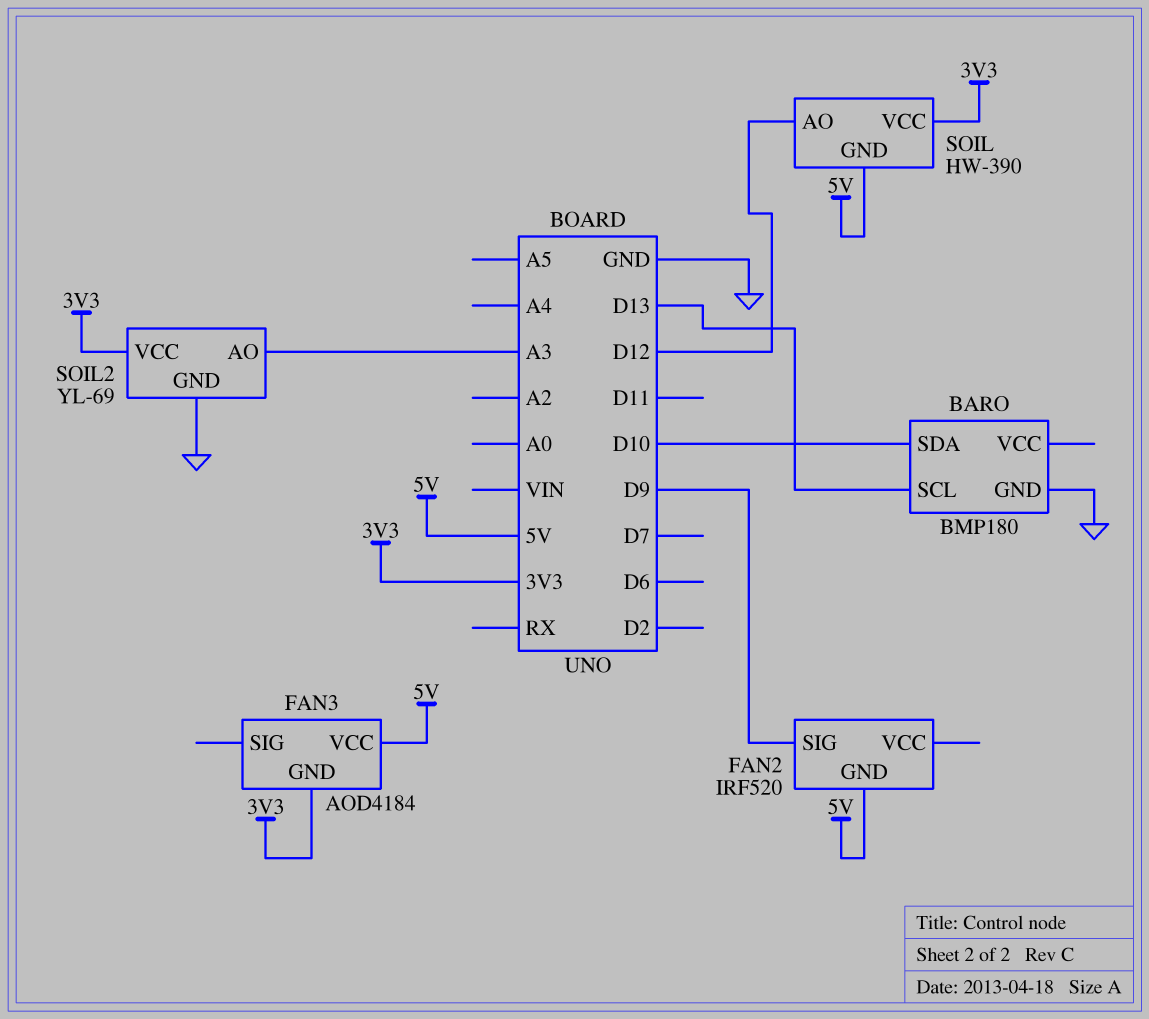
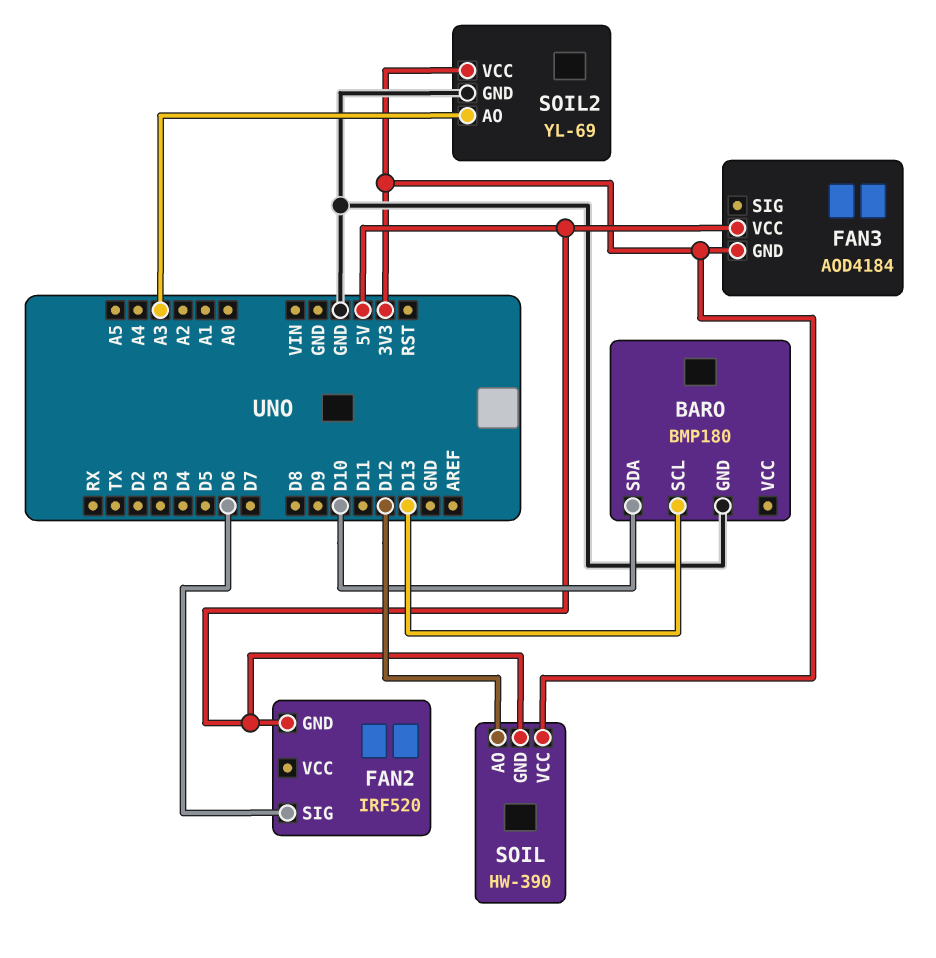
FAN2 pin SIG: D9 -> D6

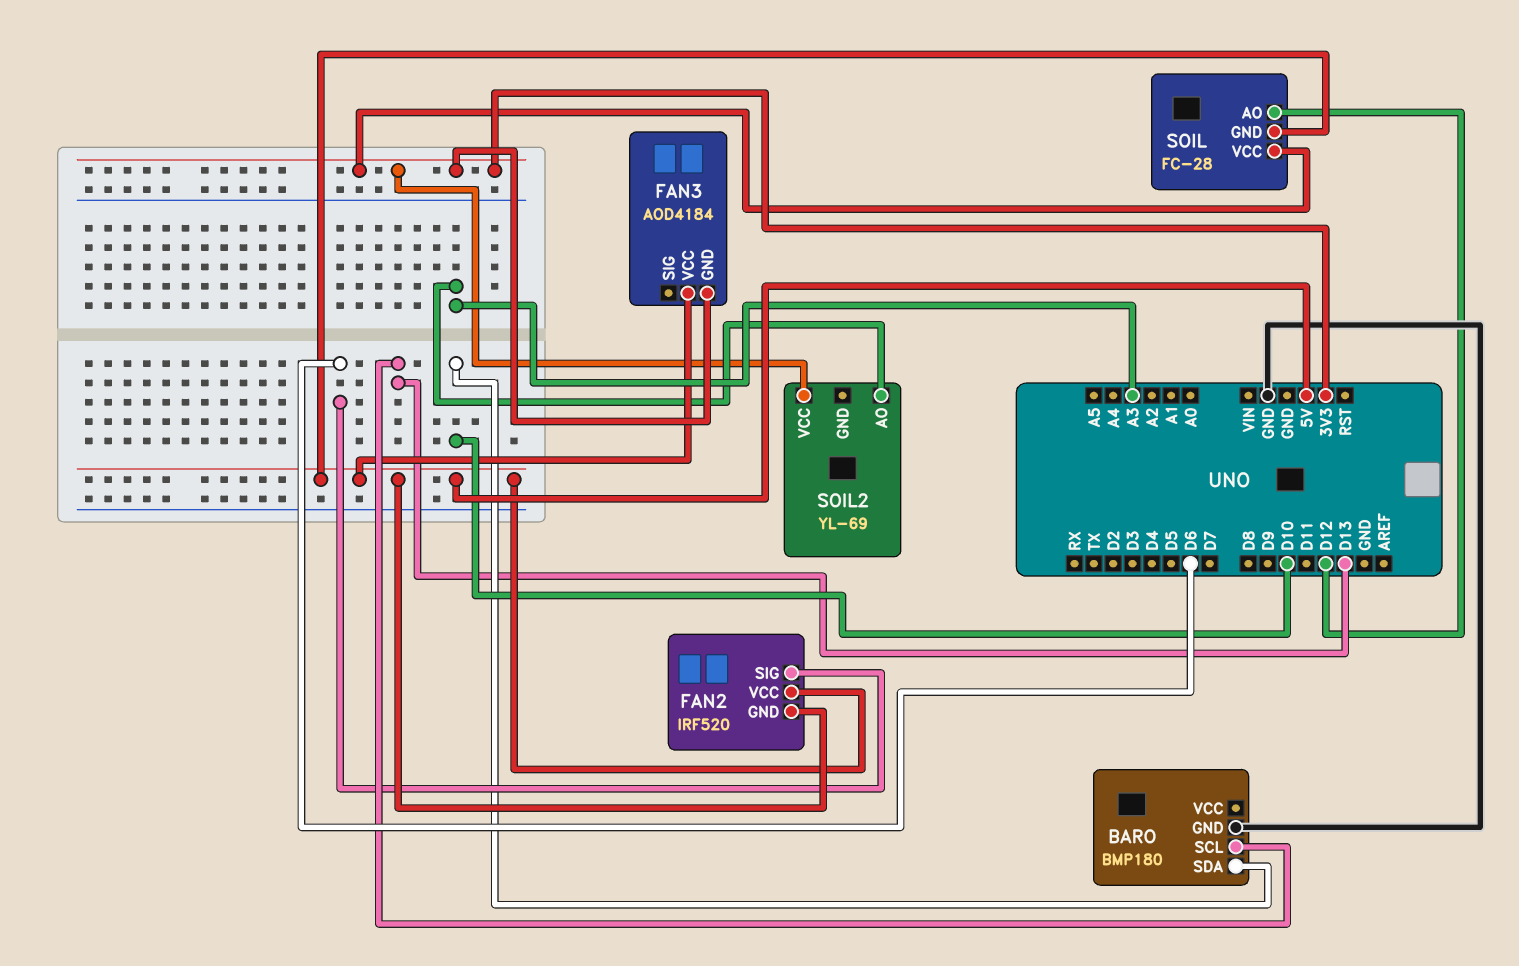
FAN2 pin VCC: none -> 5V
SOIL: HW-390 -> FC-28
SOIL2 pin GND: GND -> none

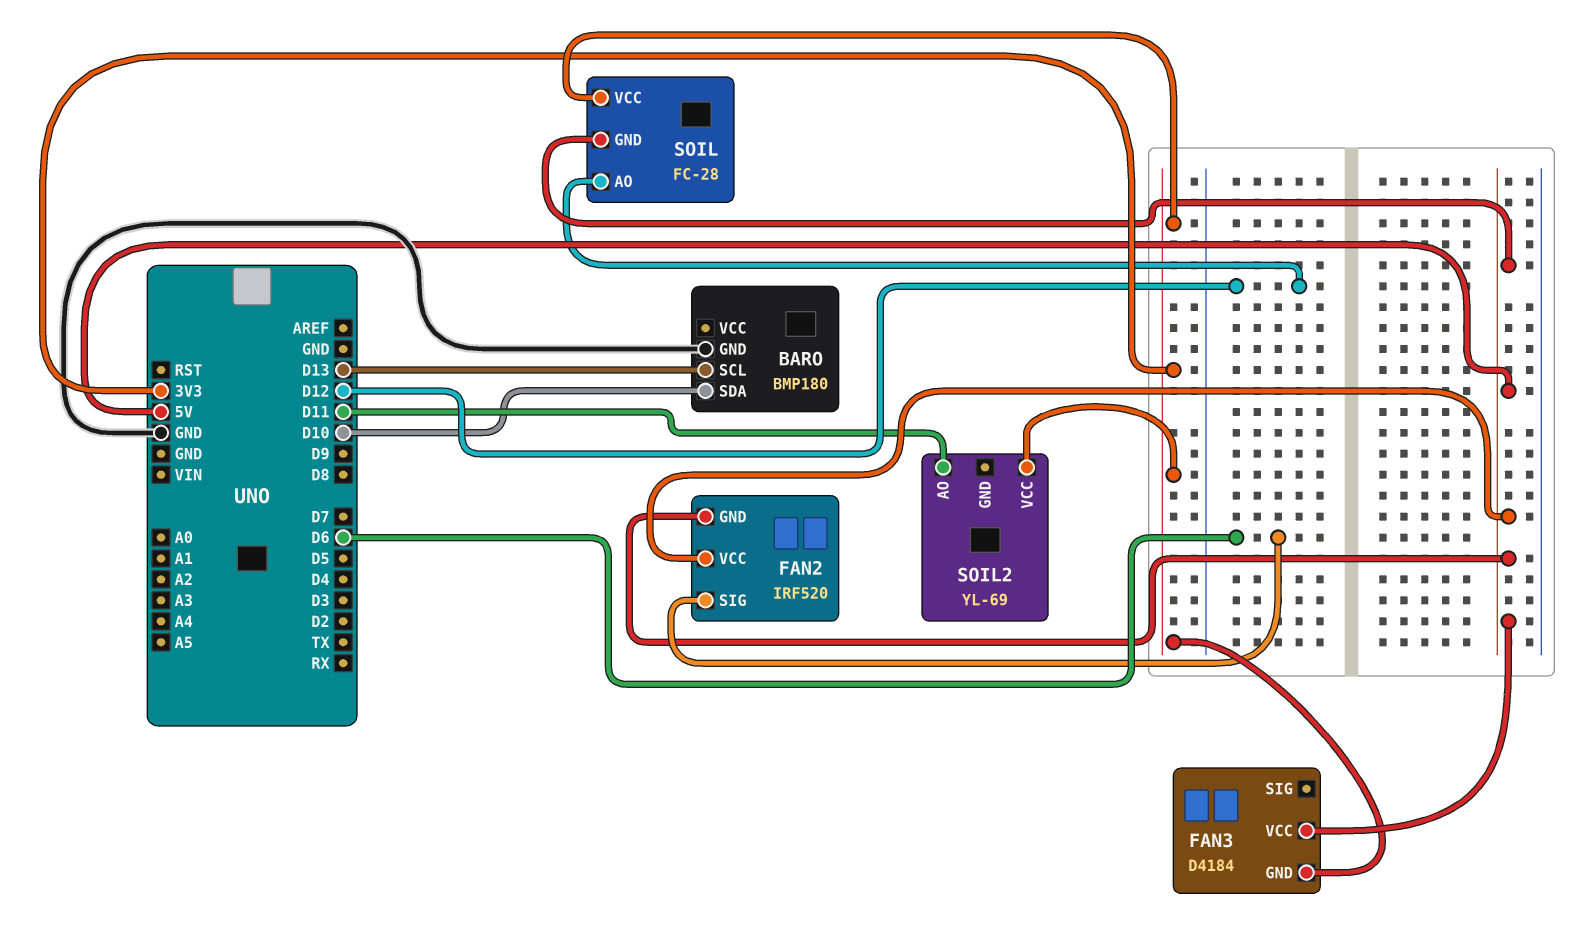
FAN3: AOD4184 -> D4184
SOIL2 pin AO: A3 -> D11

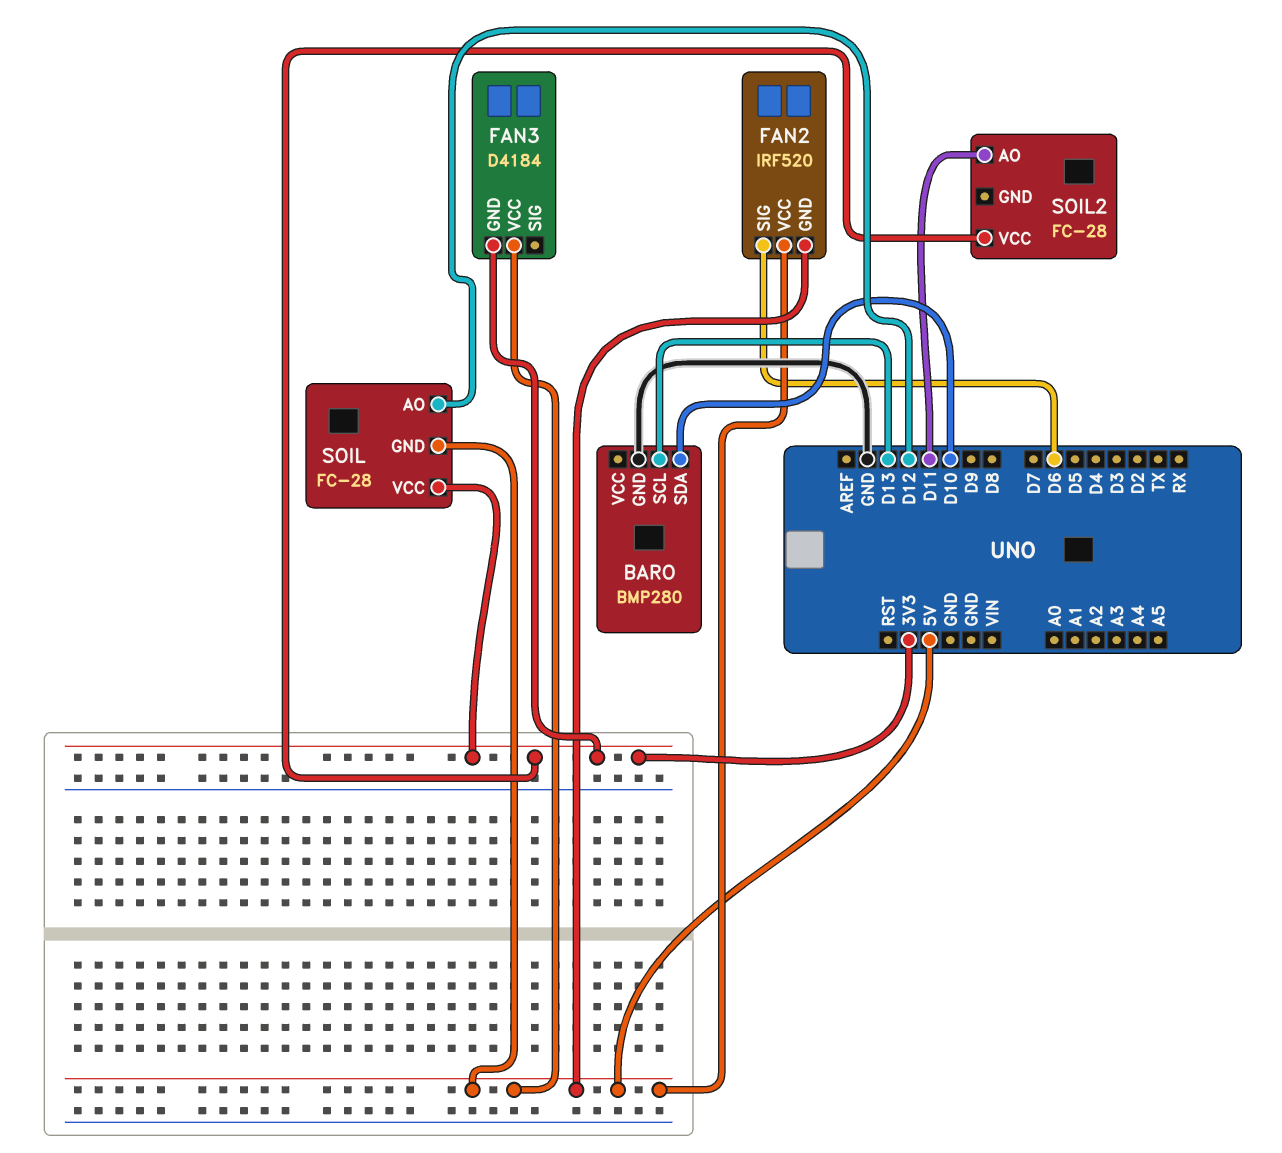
BARO: BMP180 -> BMP280
SOIL2: YL-69 -> FC-28

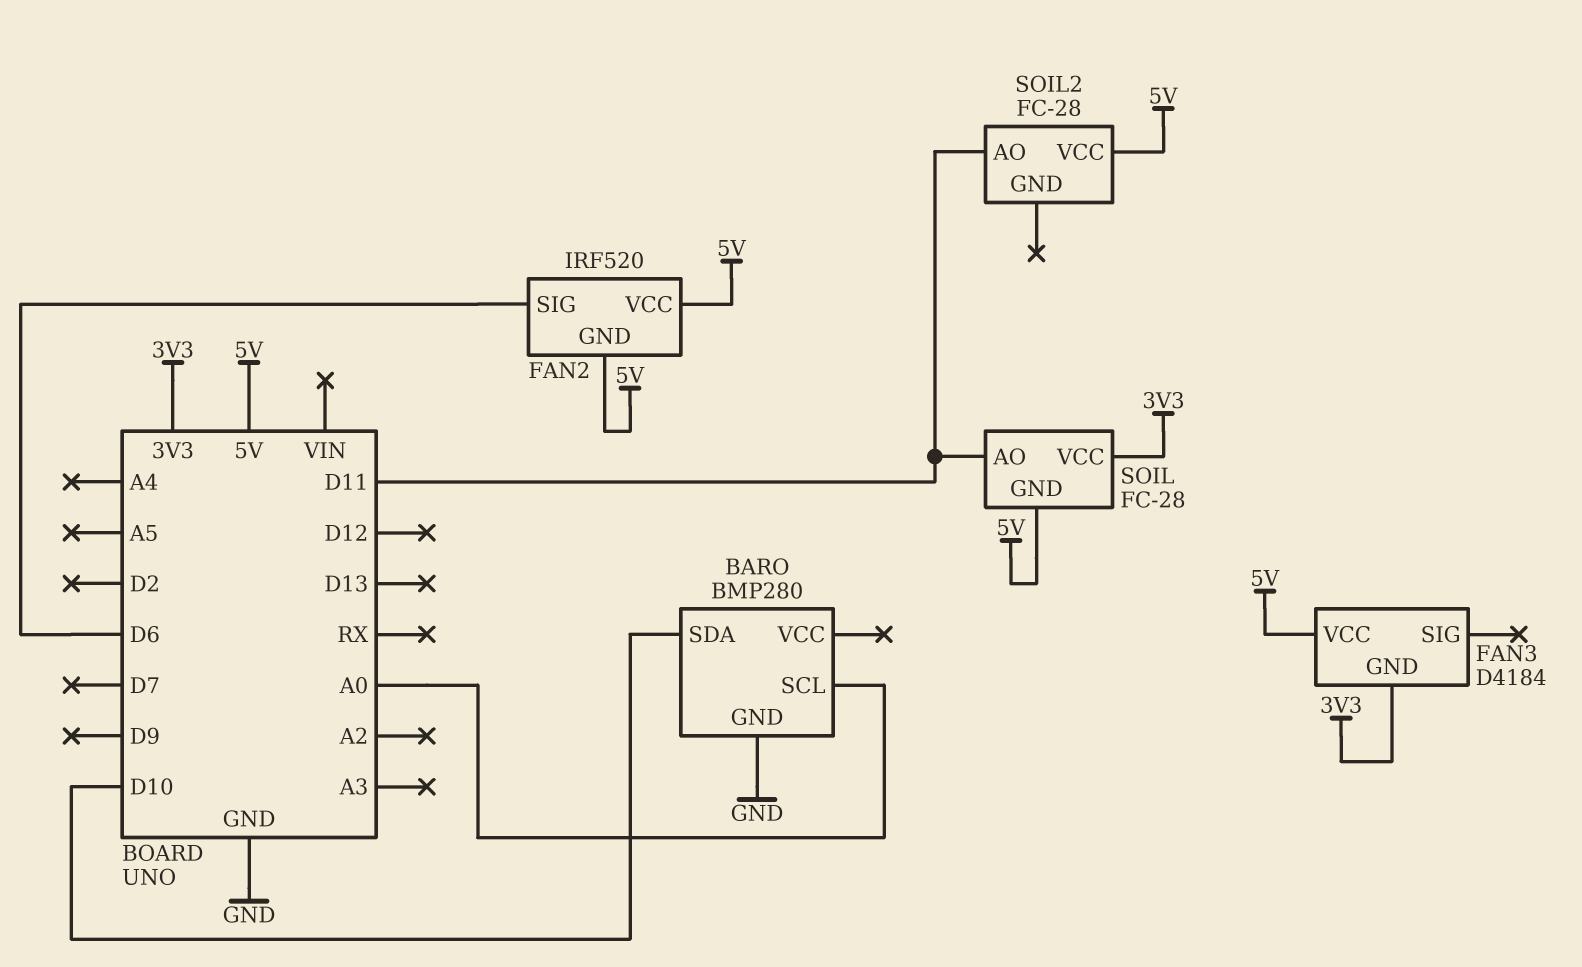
BARO pin SCL: D13 -> A0
SOIL pin AO: D12 -> D11
SOIL2 pin VCC: 3V3 -> 5V

